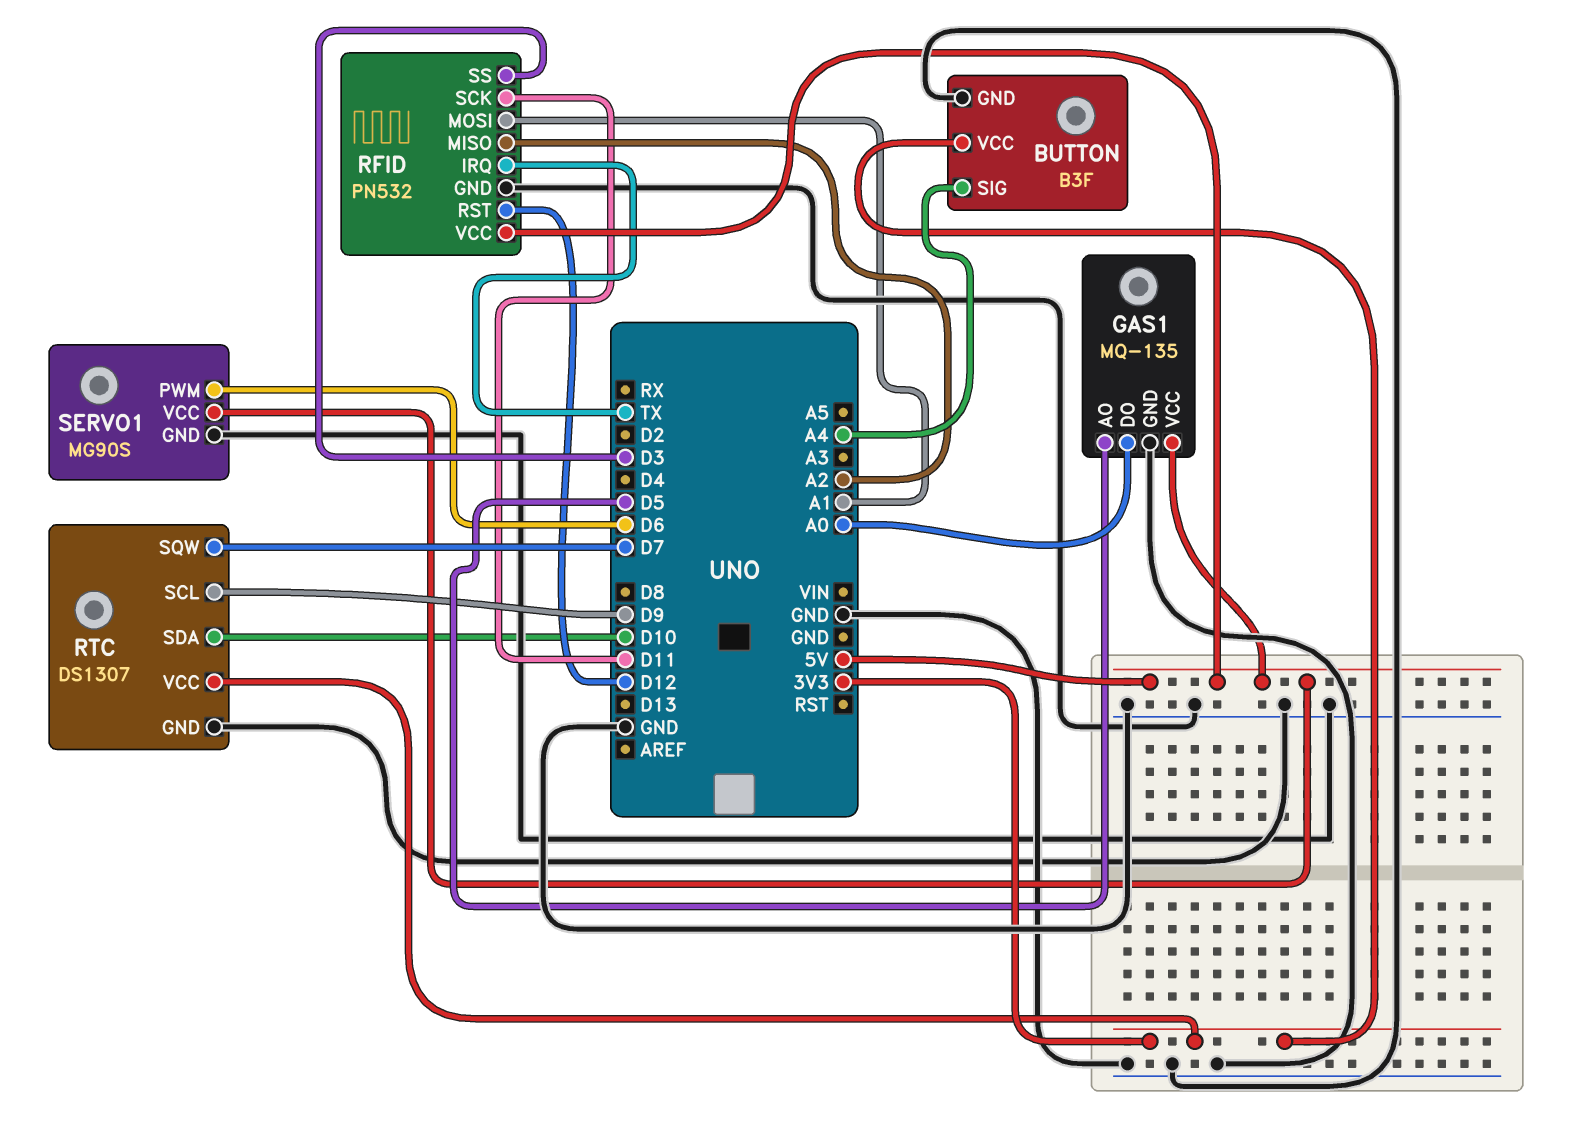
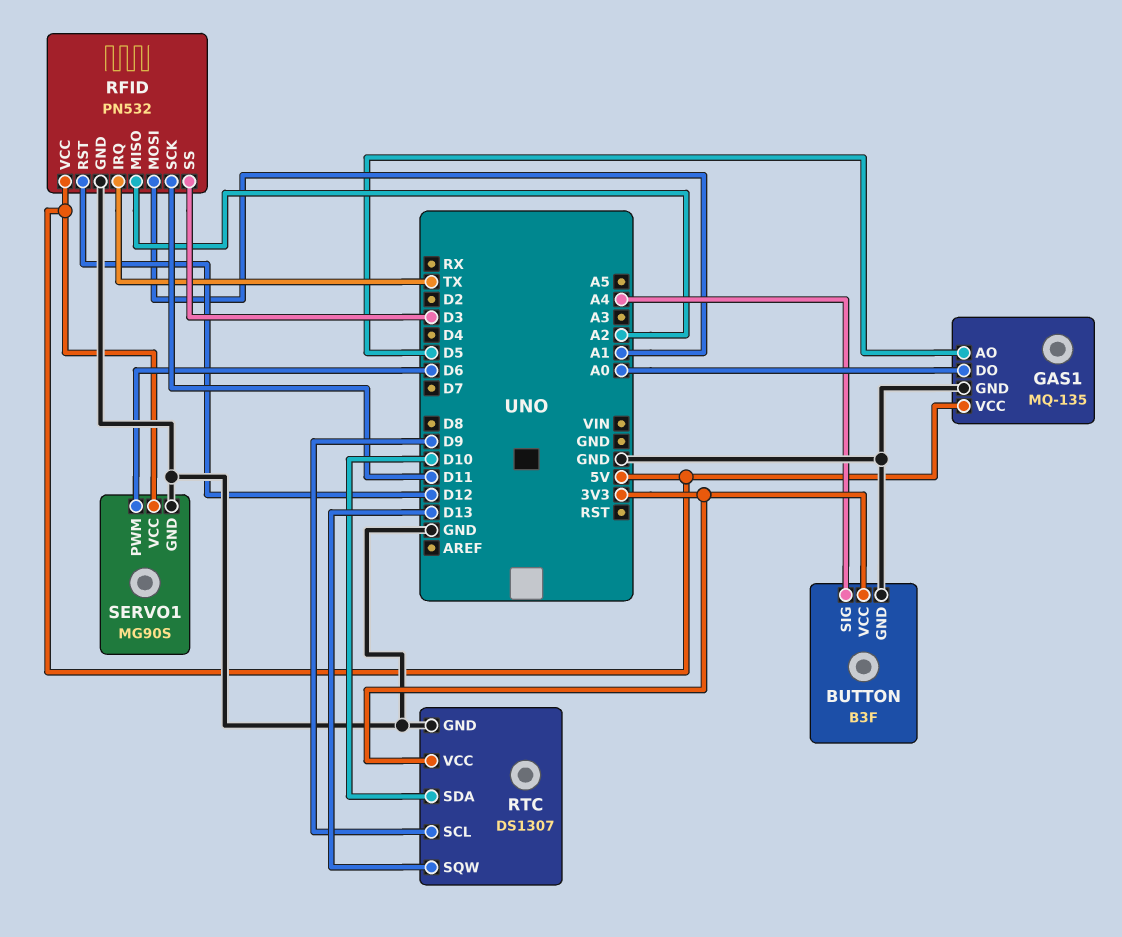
RTC pin SQW: D7 -> D13

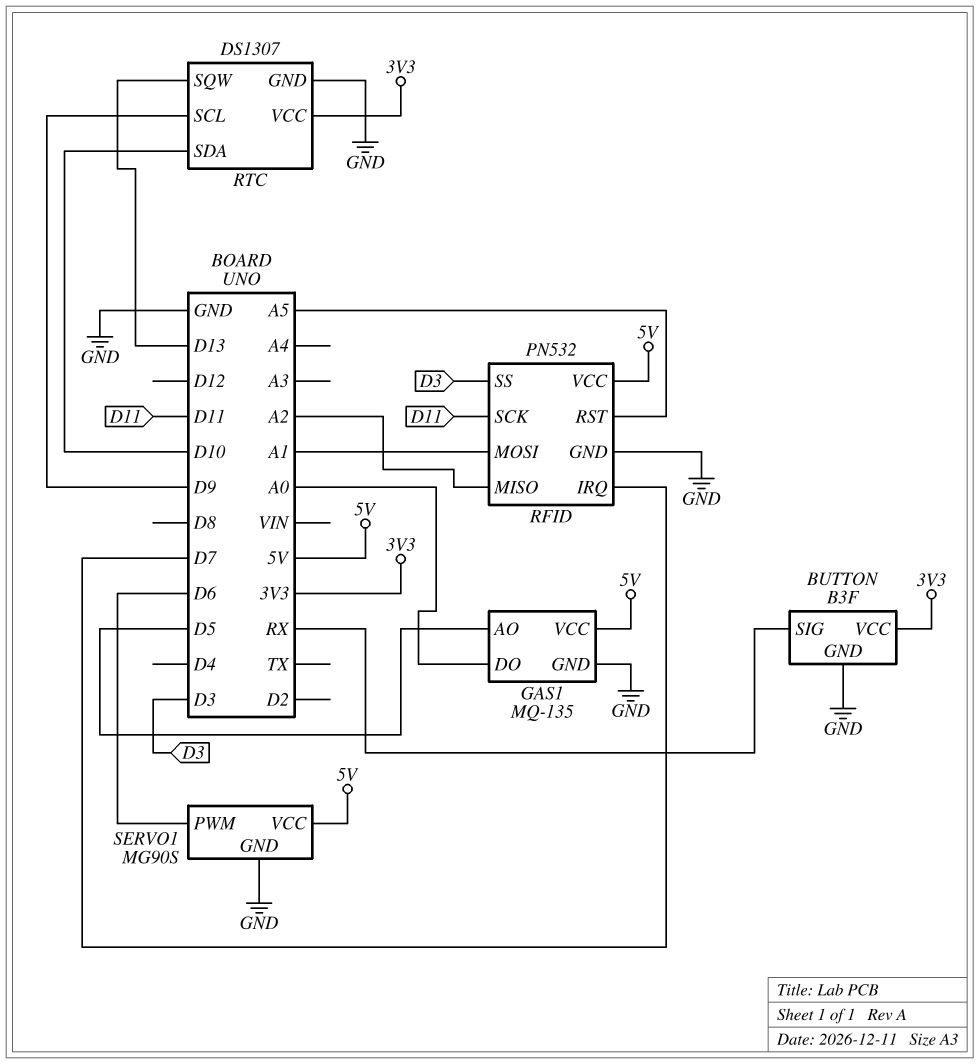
BUTTON pin SIG: A4 -> RX
RFID pin IRQ: TX -> D7
RFID pin RST: D12 -> A5

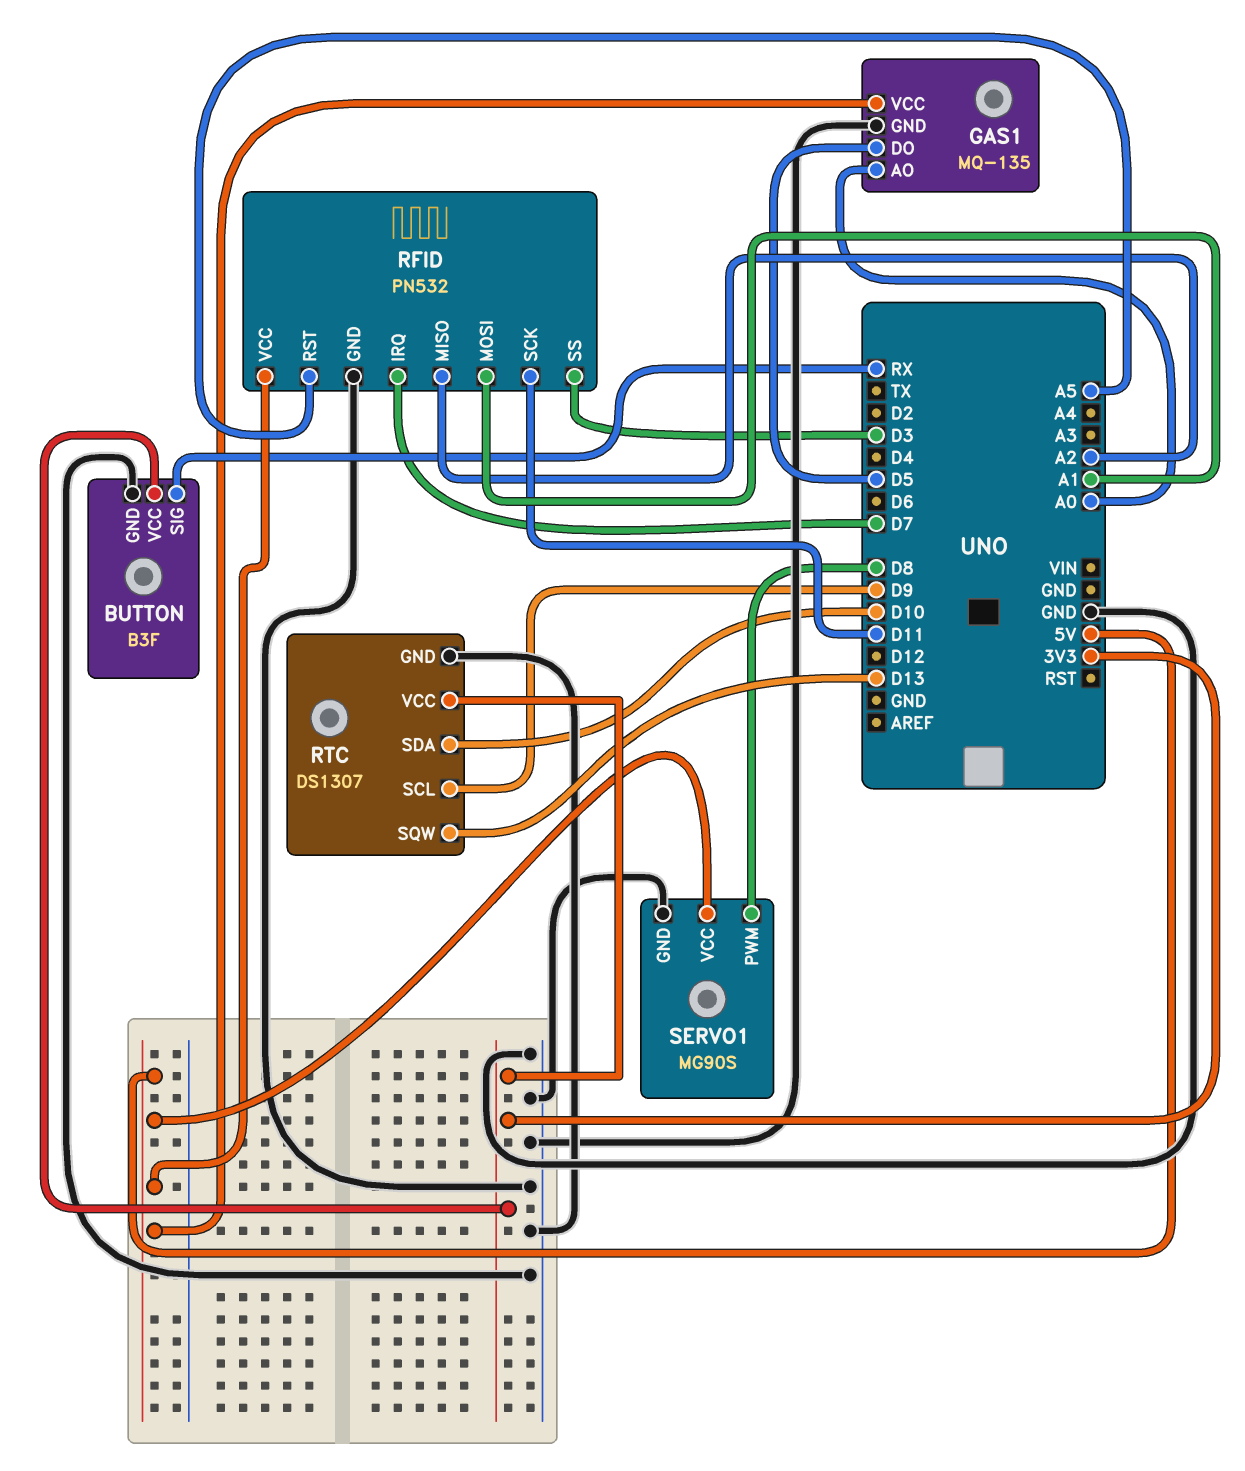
GAS1 pin AO: D5 -> A0
GAS1 pin DO: A0 -> D5
SERVO1 pin PWM: D6 -> D8

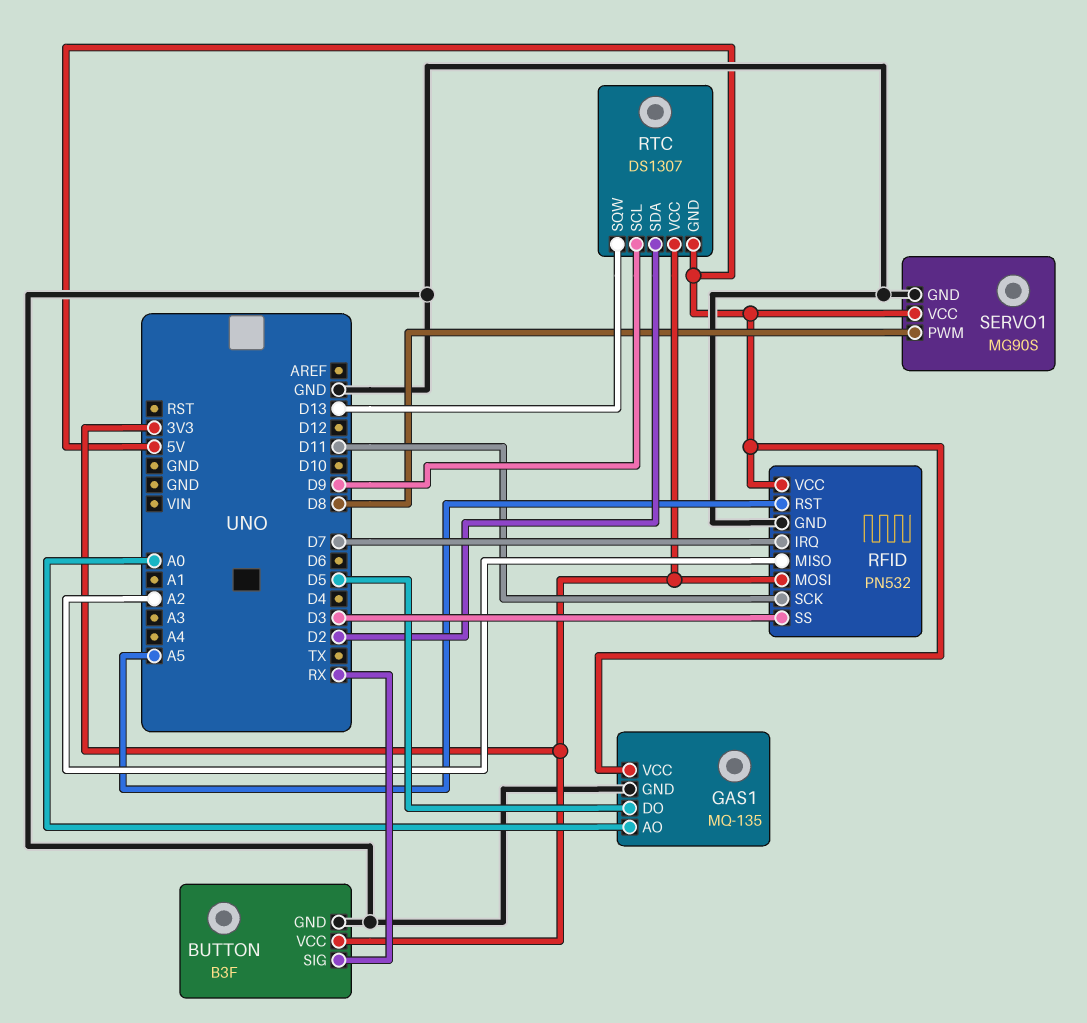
RFID pin MOSI: A1 -> 3V3
RTC pin GND: GND -> 5V
RTC pin SDA: D10 -> D2

